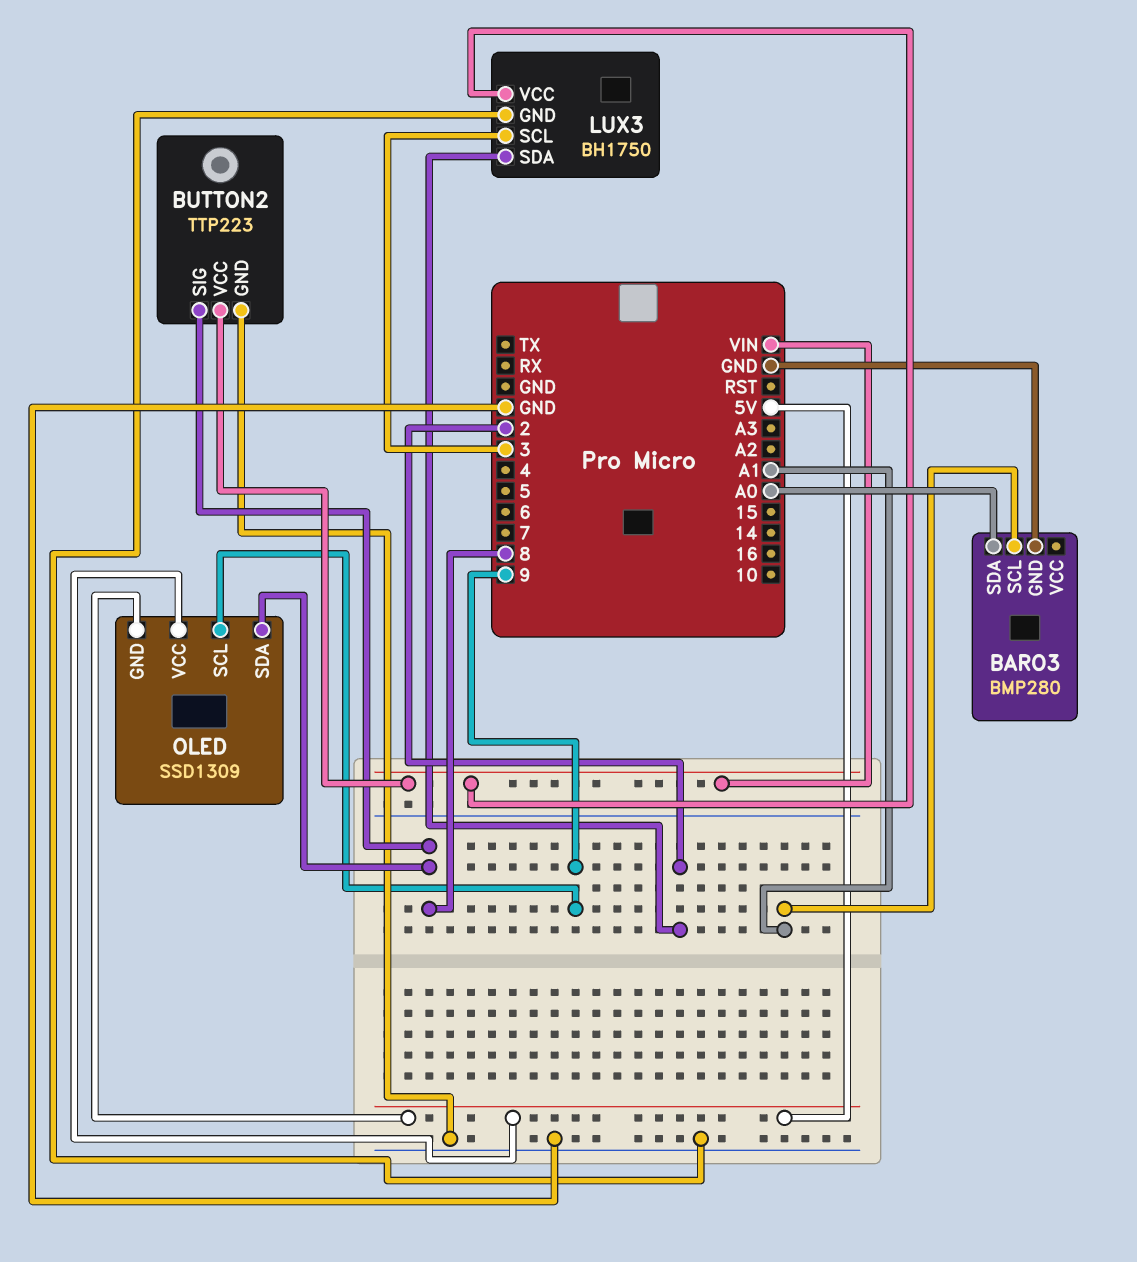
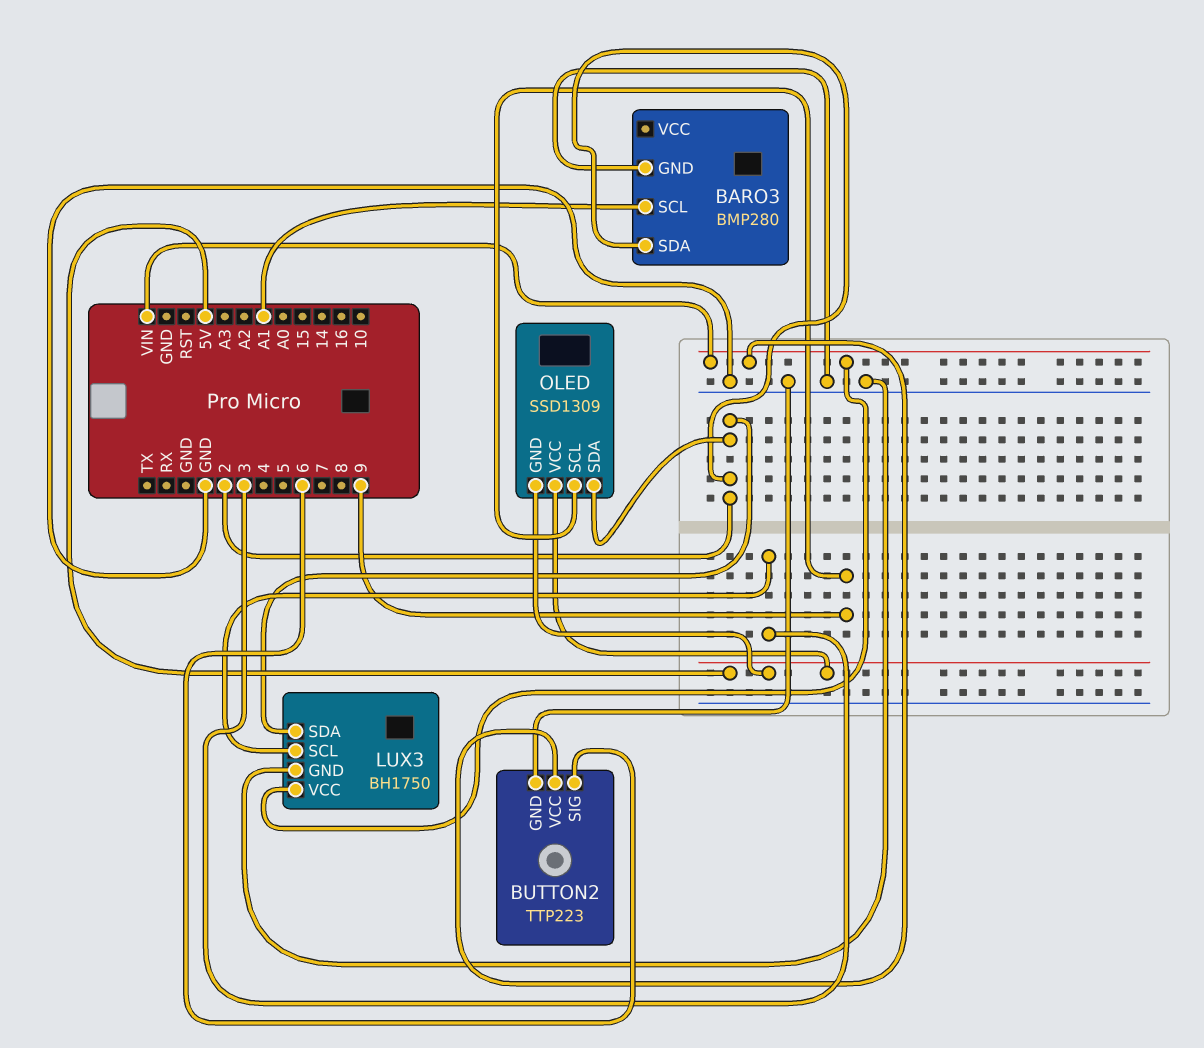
BARO3 pin SDA: A0 -> 2
BUTTON2 pin SIG: 8 -> 6
OLED pin SDA: 8 -> 2

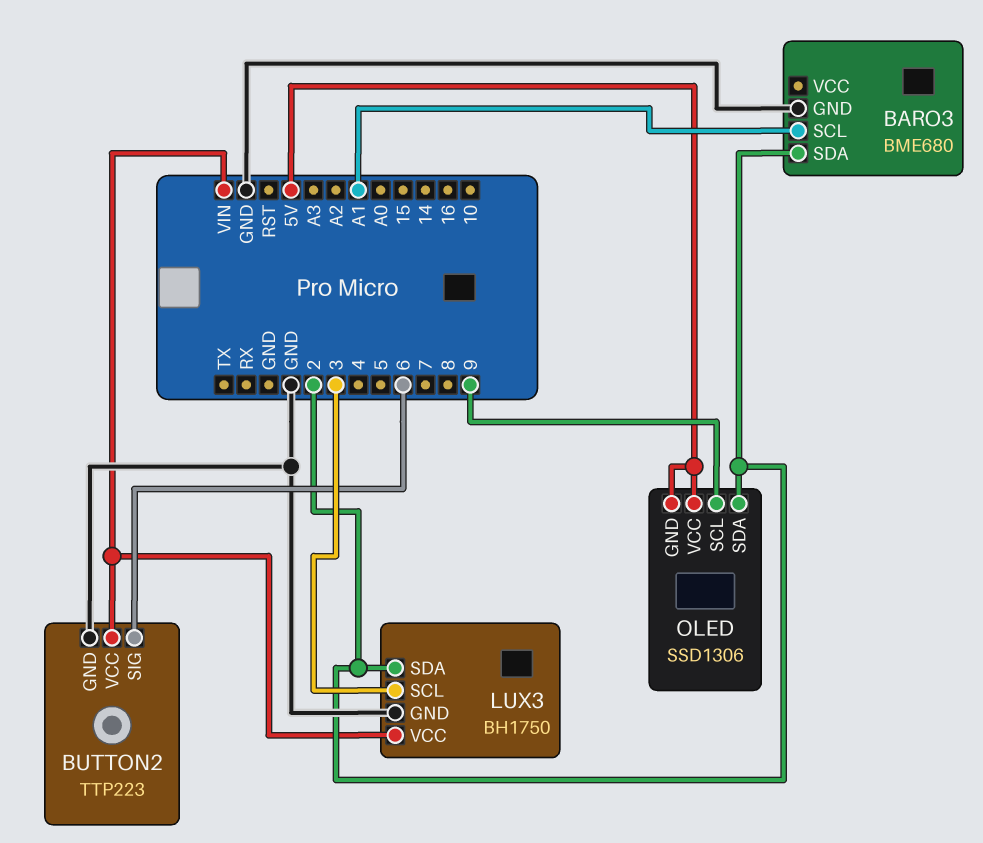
BARO3: BMP280 -> BME680
OLED: SSD1309 -> SSD1306

